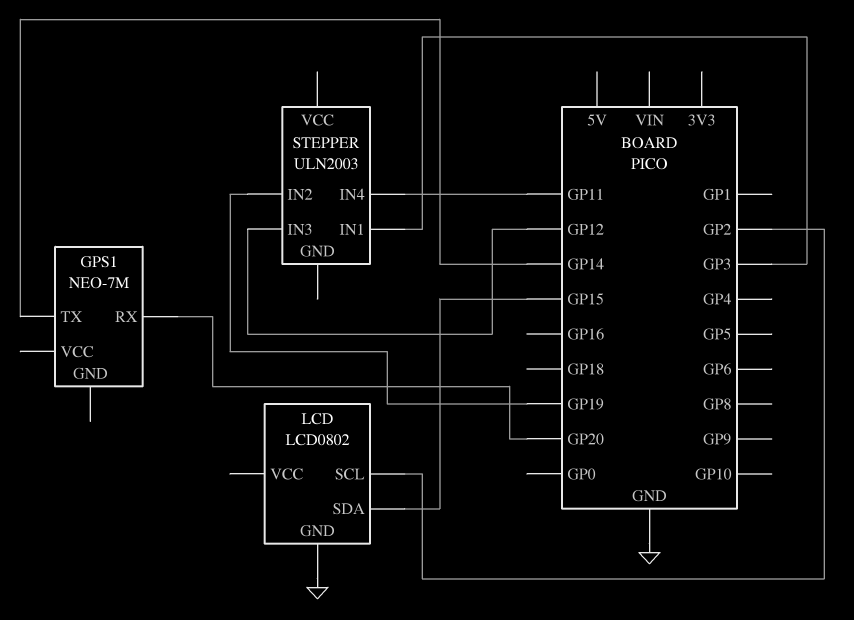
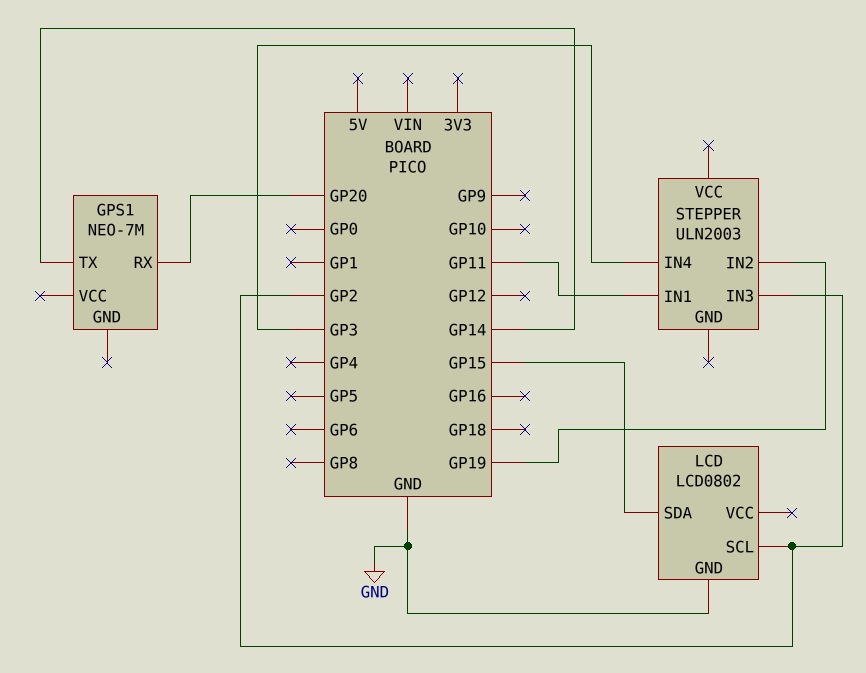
STEPPER pin IN1: GP3 -> GP11
STEPPER pin IN3: GP12 -> GP2
STEPPER pin IN4: GP11 -> GP3

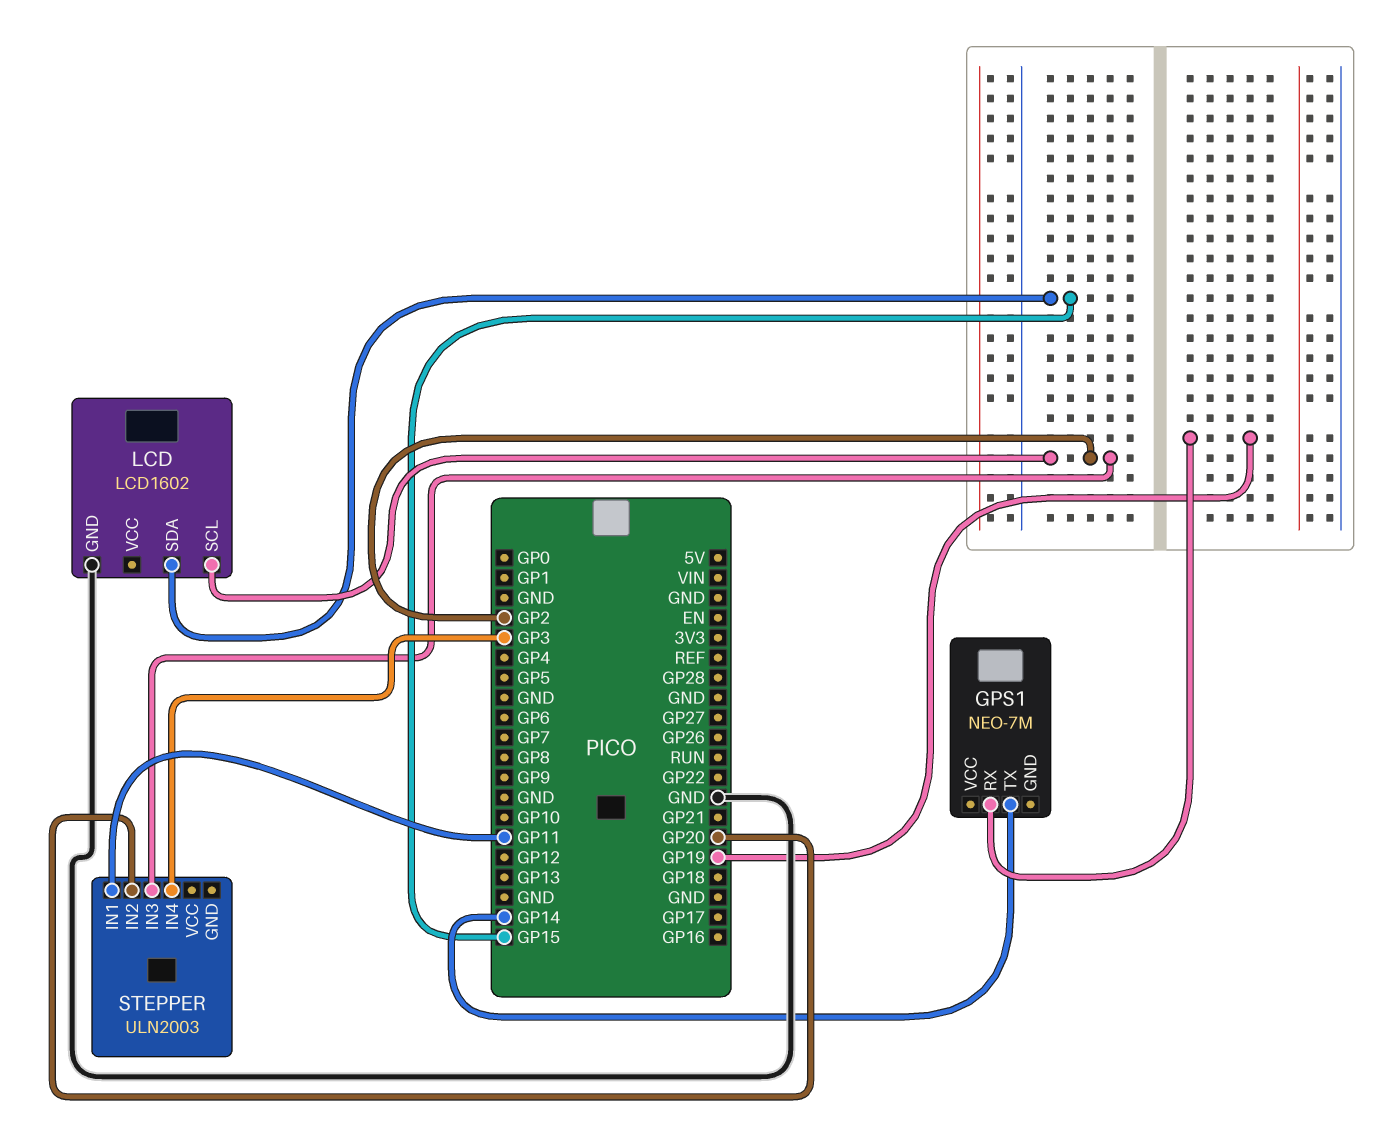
GPS1 pin RX: GP20 -> GP19
LCD: LCD0802 -> LCD1602
STEPPER pin IN2: GP19 -> GP20

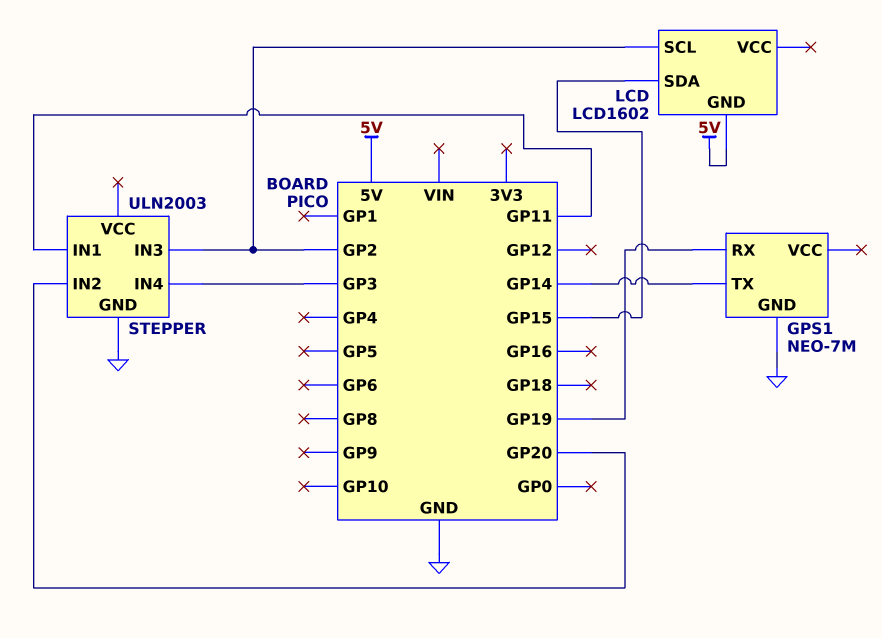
GPS1 pin GND: none -> GND
LCD pin GND: GND -> 5V
STEPPER pin GND: none -> GND

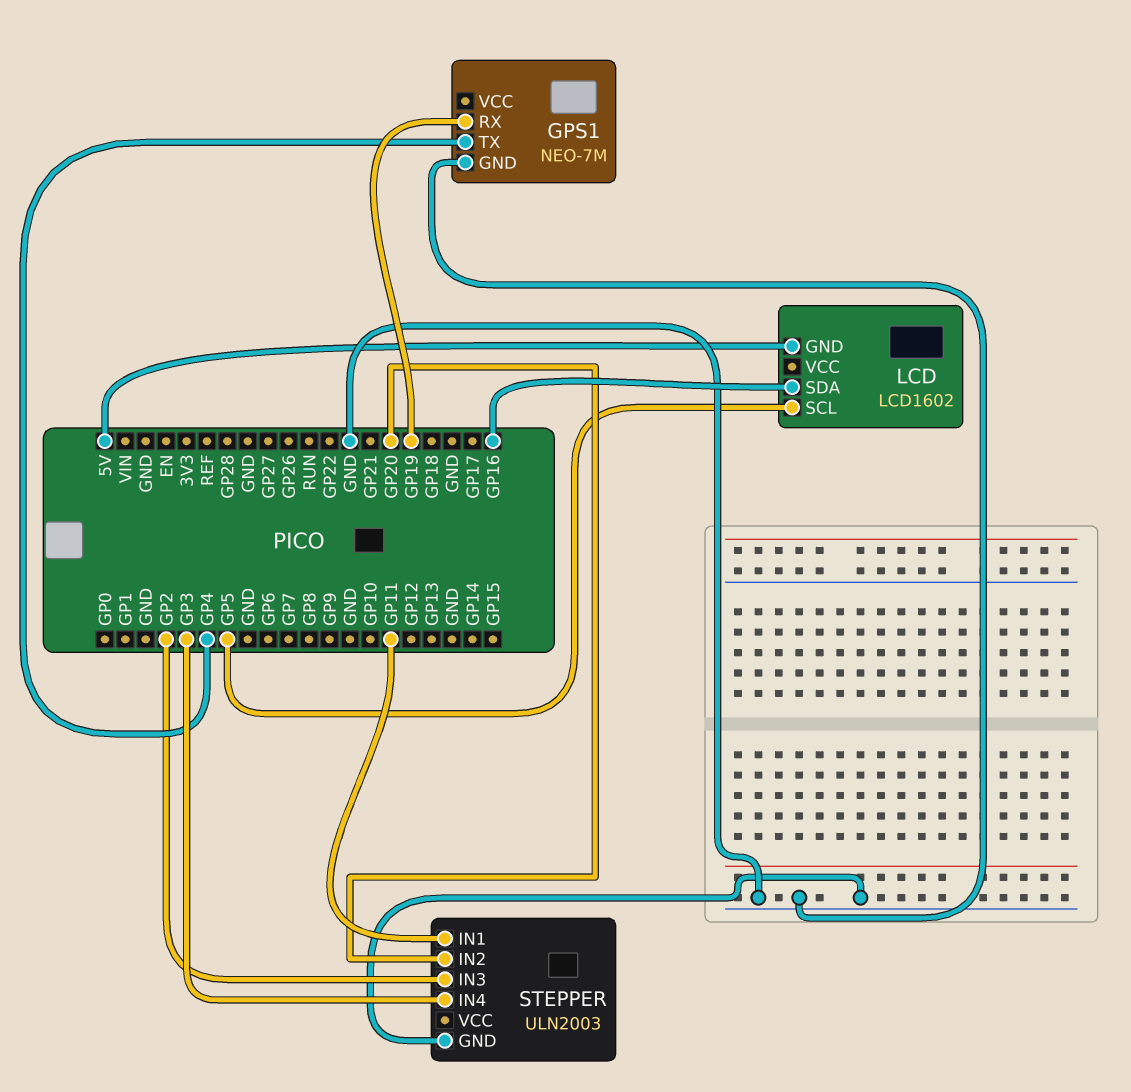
GPS1 pin TX: GP14 -> GP4
LCD pin SCL: GP2 -> GP5
LCD pin SDA: GP15 -> GP16

